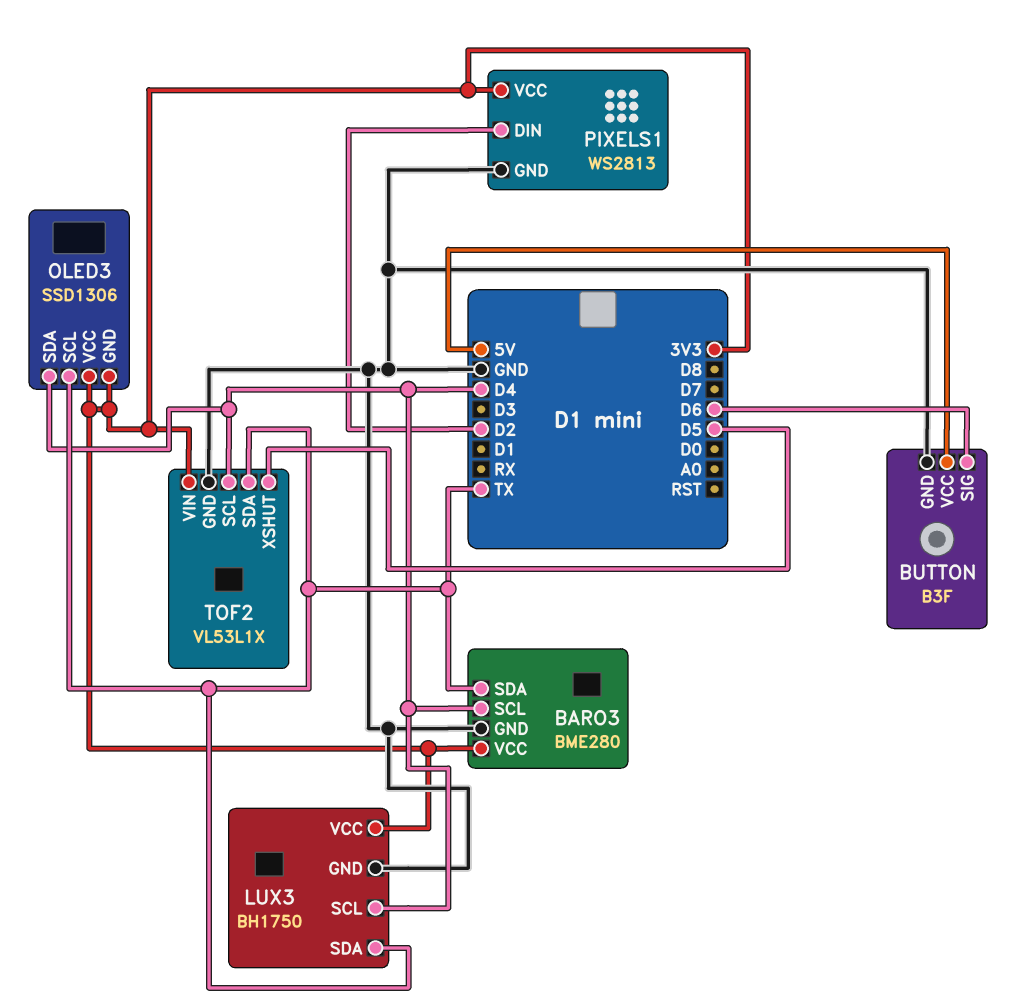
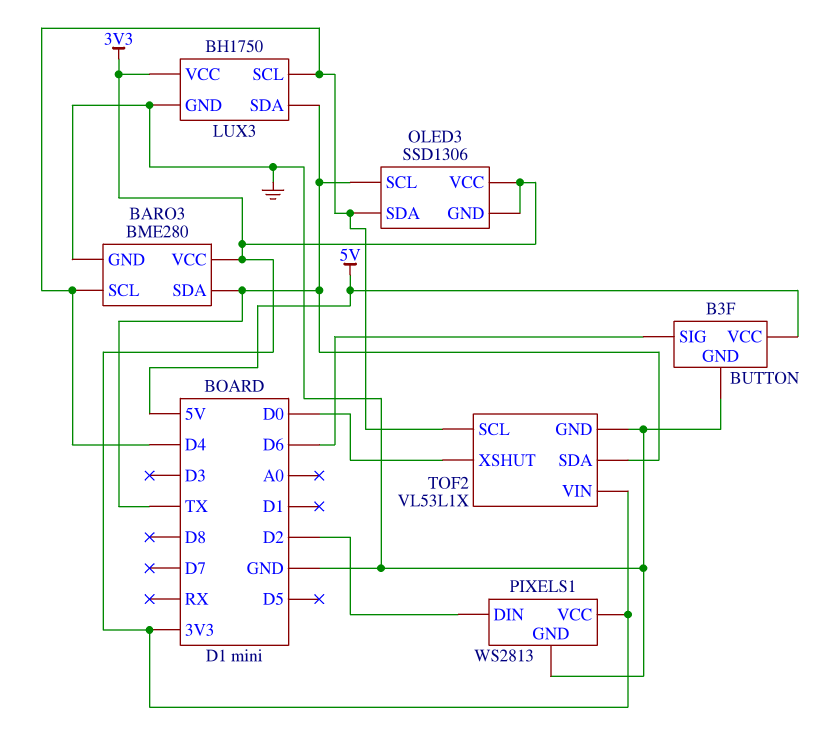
TOF2 pin XSHUT: D5 -> D0

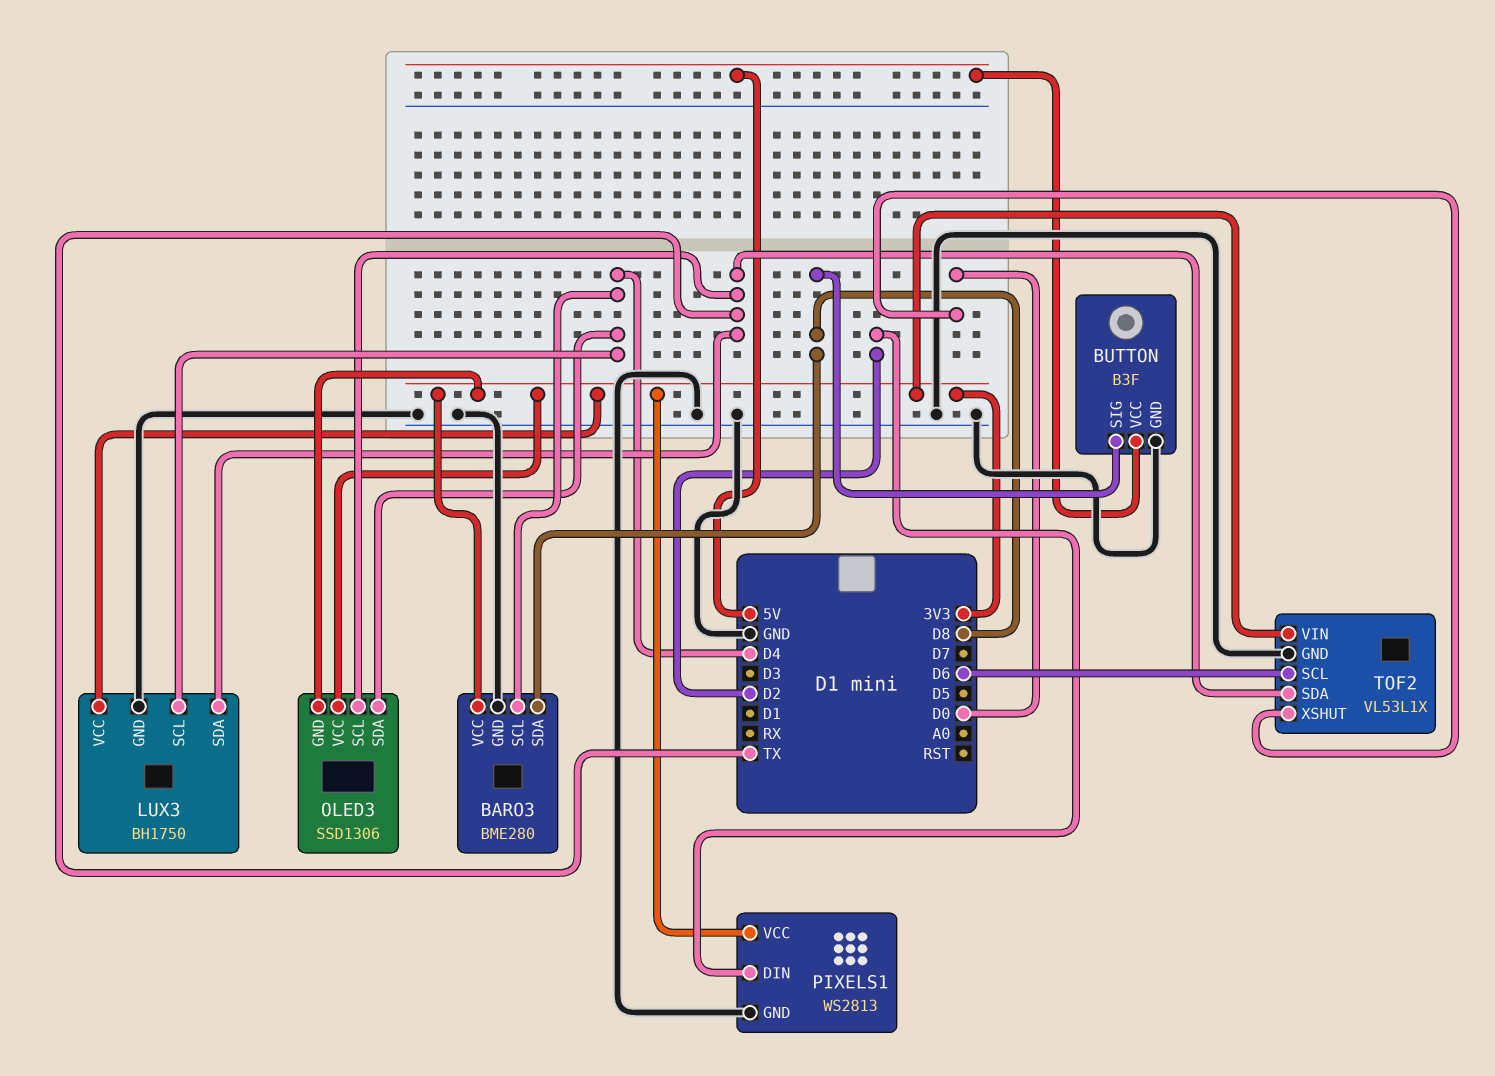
BARO3 pin SDA: TX -> D8
BUTTON pin SIG: D6 -> D8
TOF2 pin SCL: D4 -> D6

